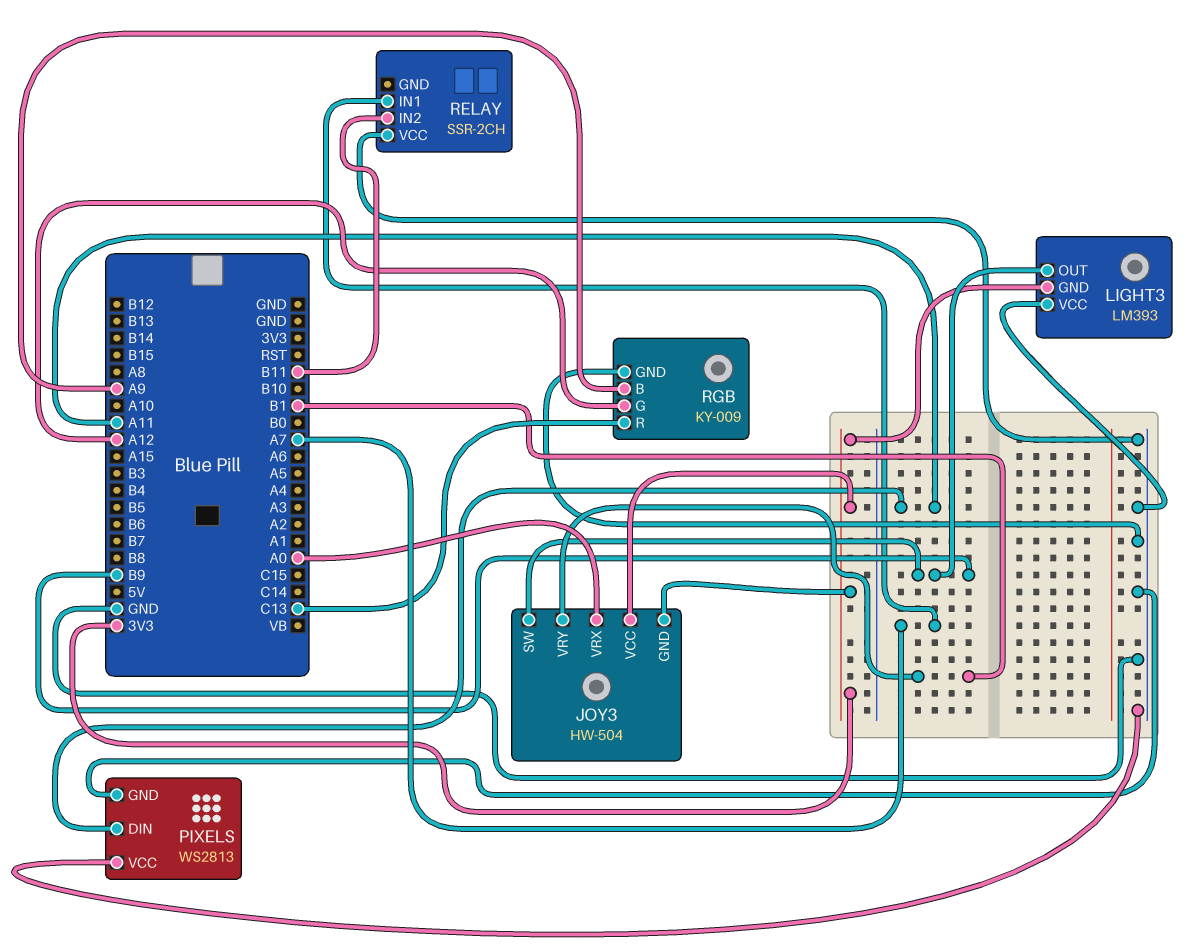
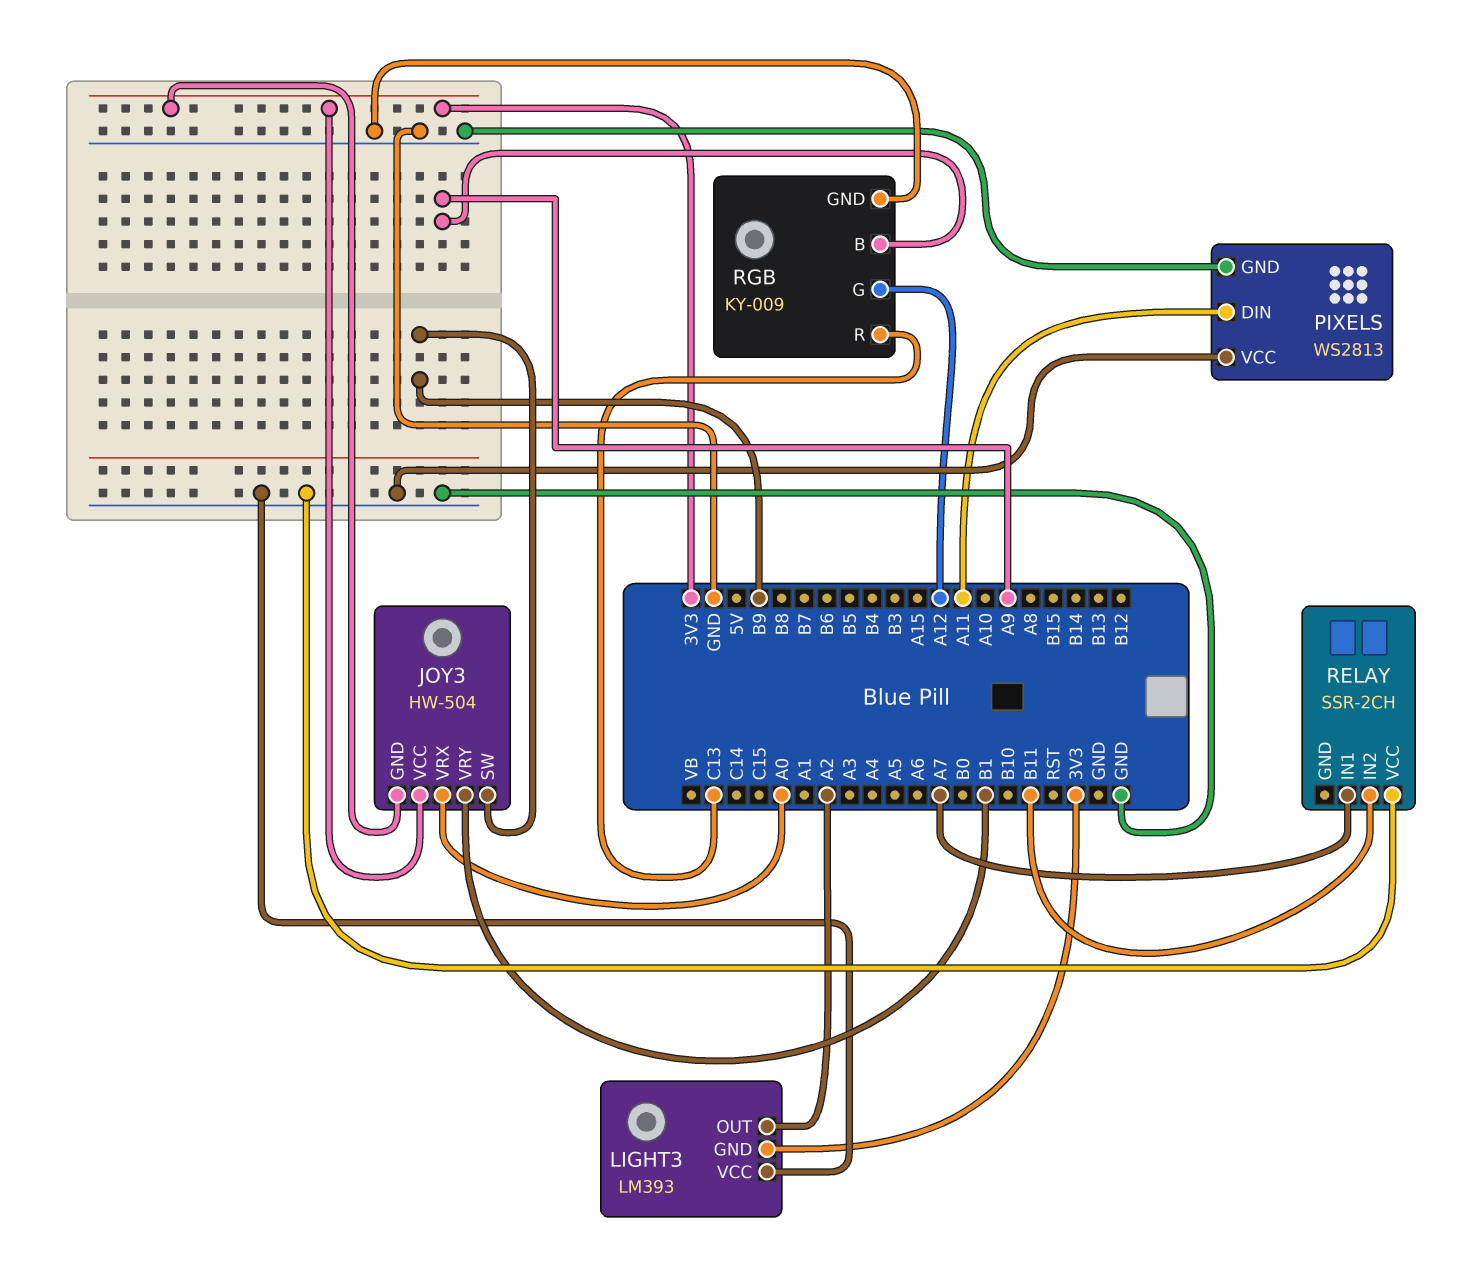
LIGHT3 pin OUT: B9 -> A2

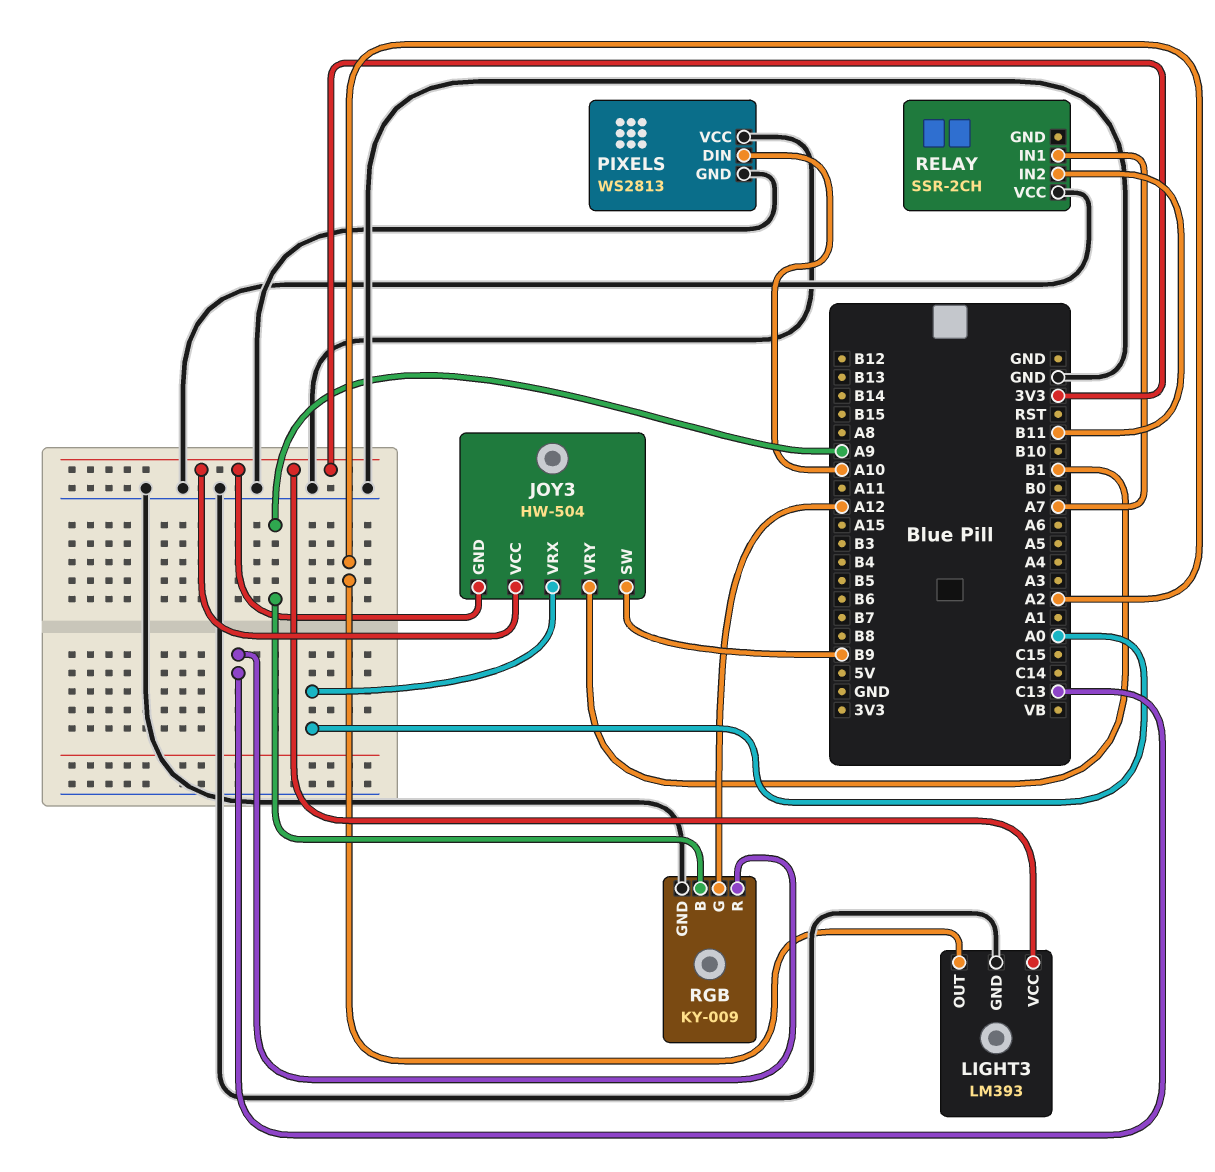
LIGHT3 pin GND: 3V3 -> GND
LIGHT3 pin VCC: GND -> 3V3
PIXELS pin DIN: A11 -> A10

